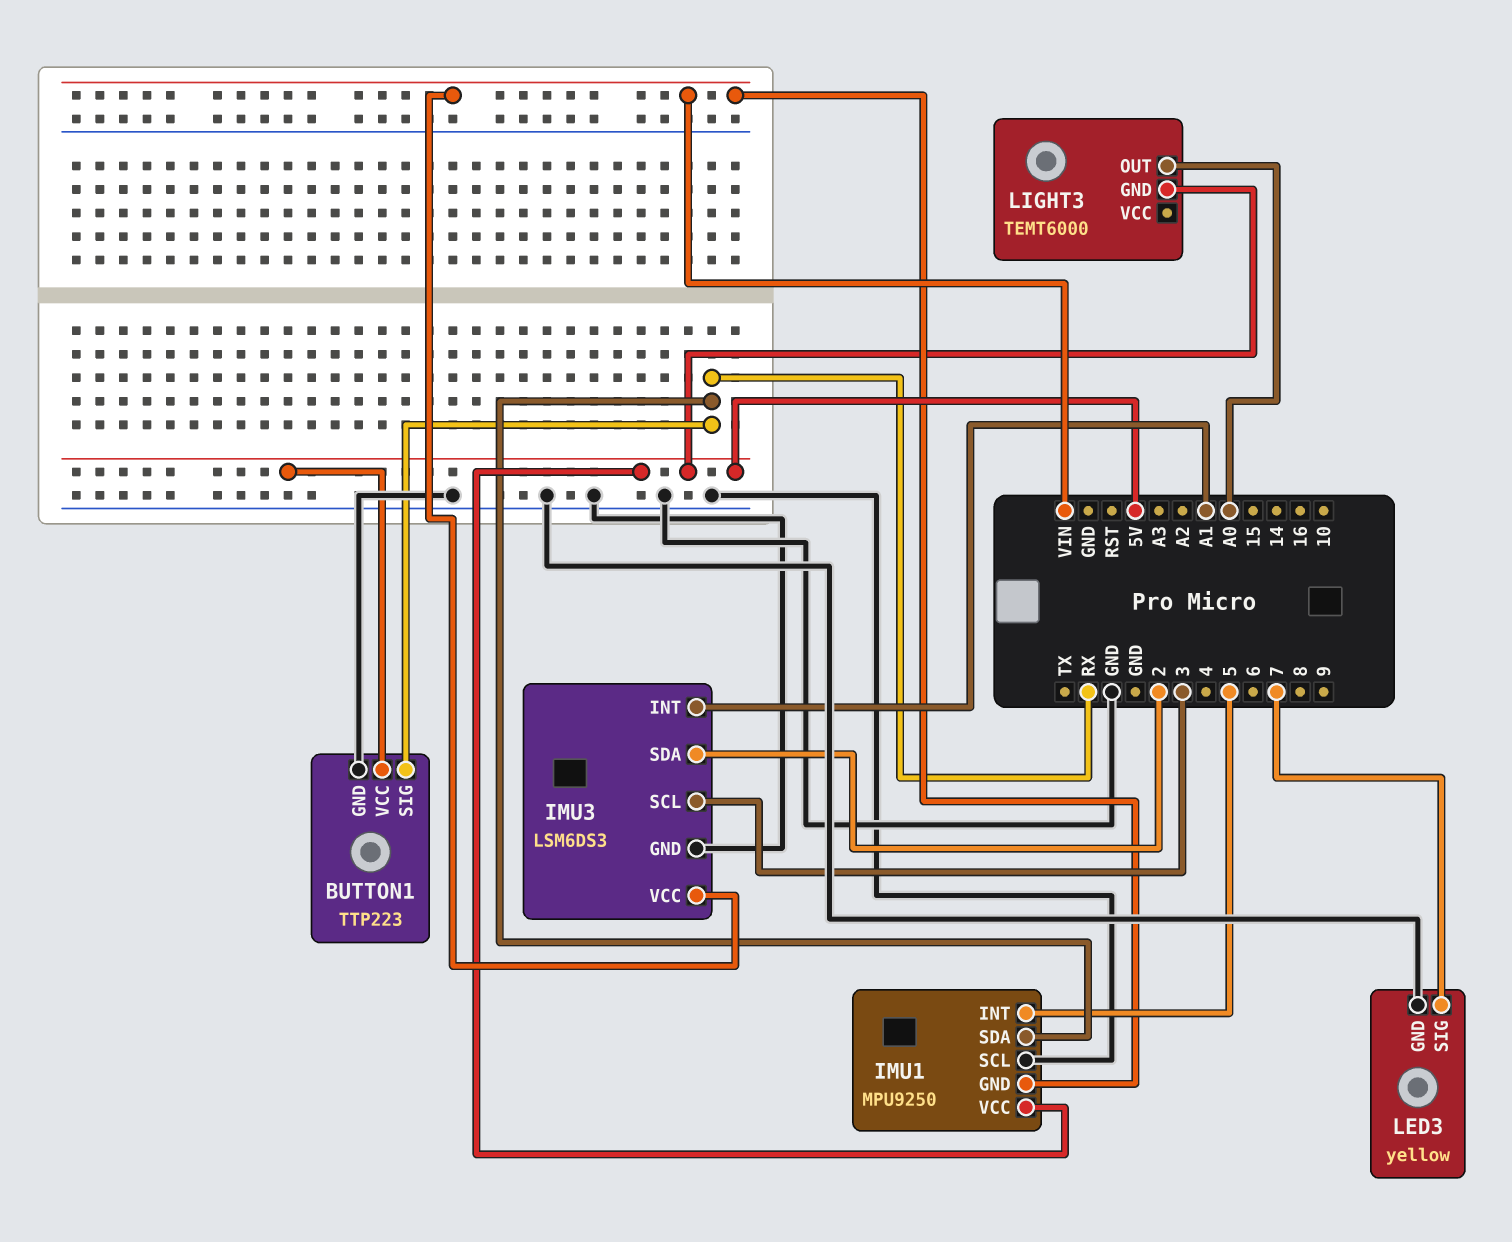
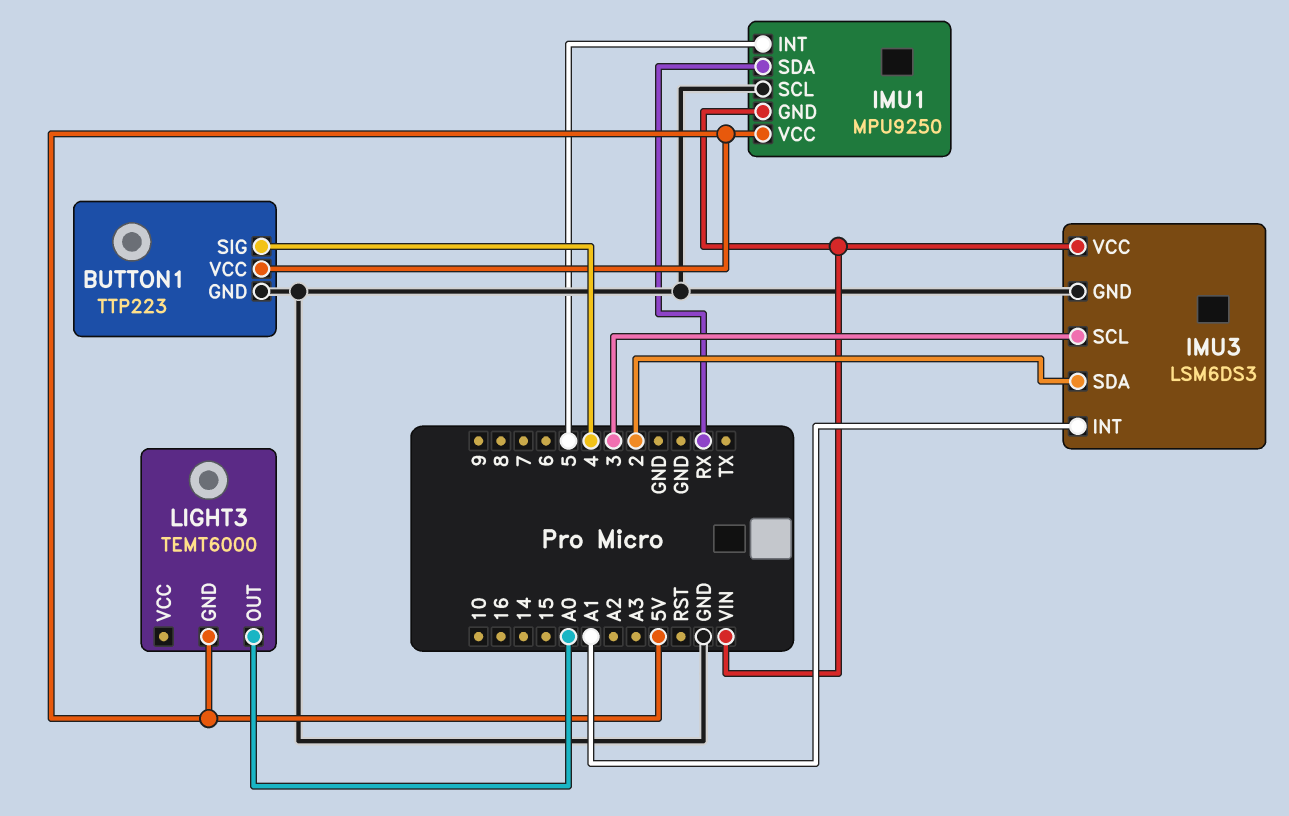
BUTTON1 pin SIG: RX -> 4
LED3: yellow -> none
LED3 pin GND: GND -> none
LED3 pin SIG: 7 -> none

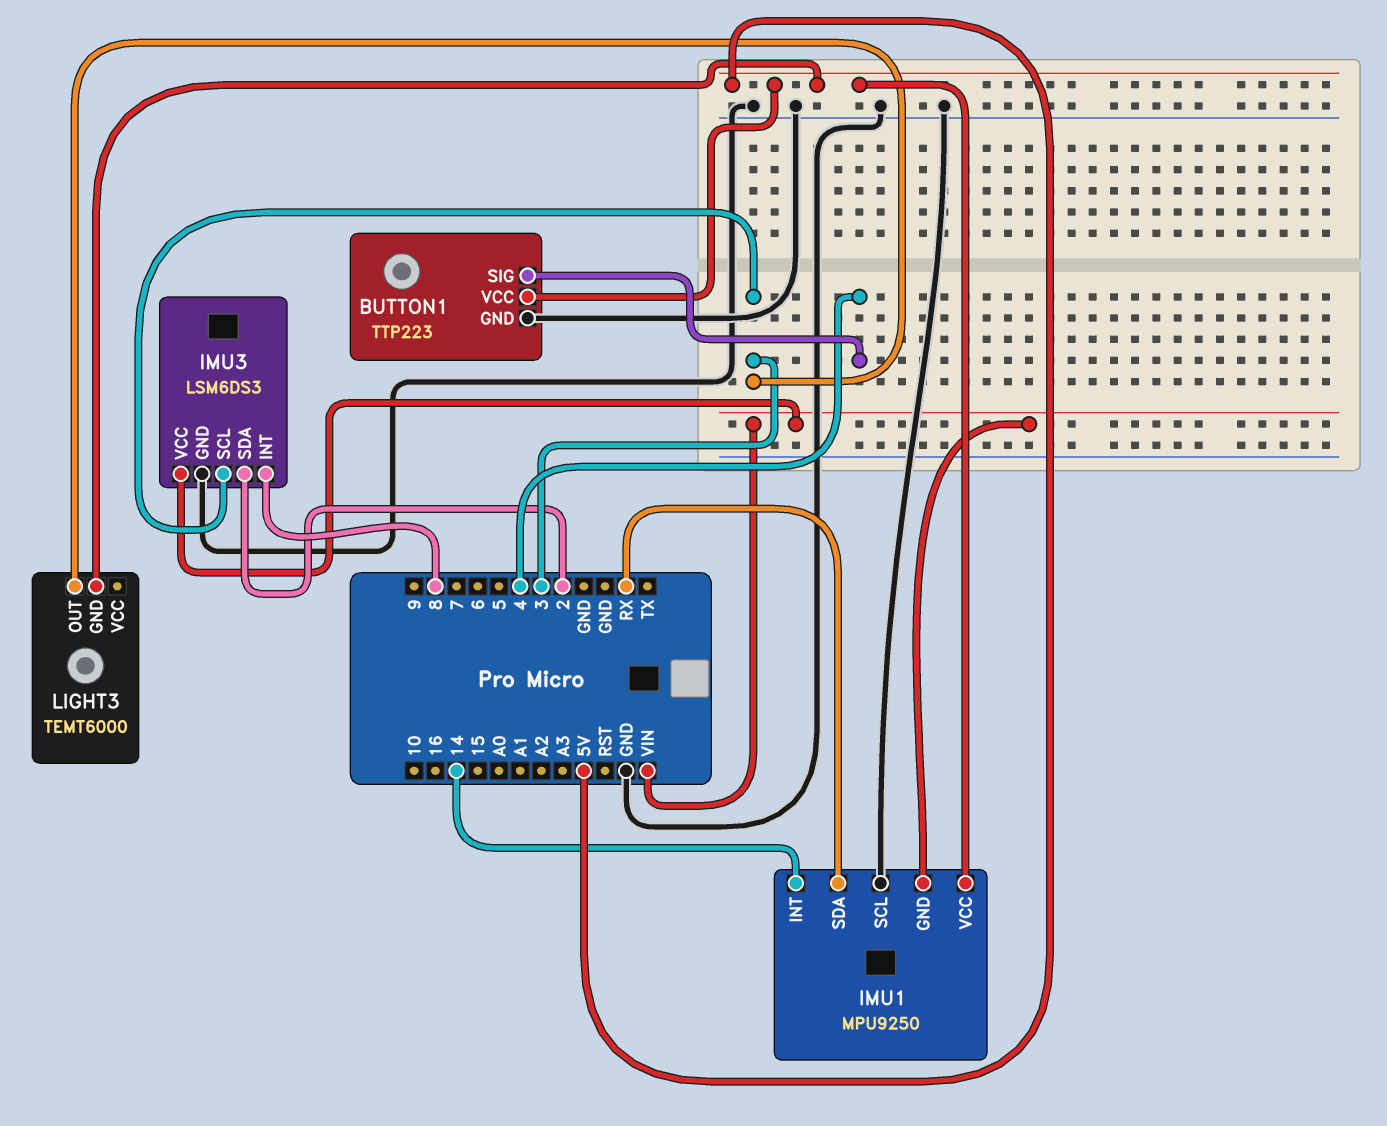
IMU1 pin INT: 5 -> 14
IMU3 pin INT: A1 -> 8
LIGHT3 pin OUT: A0 -> 3

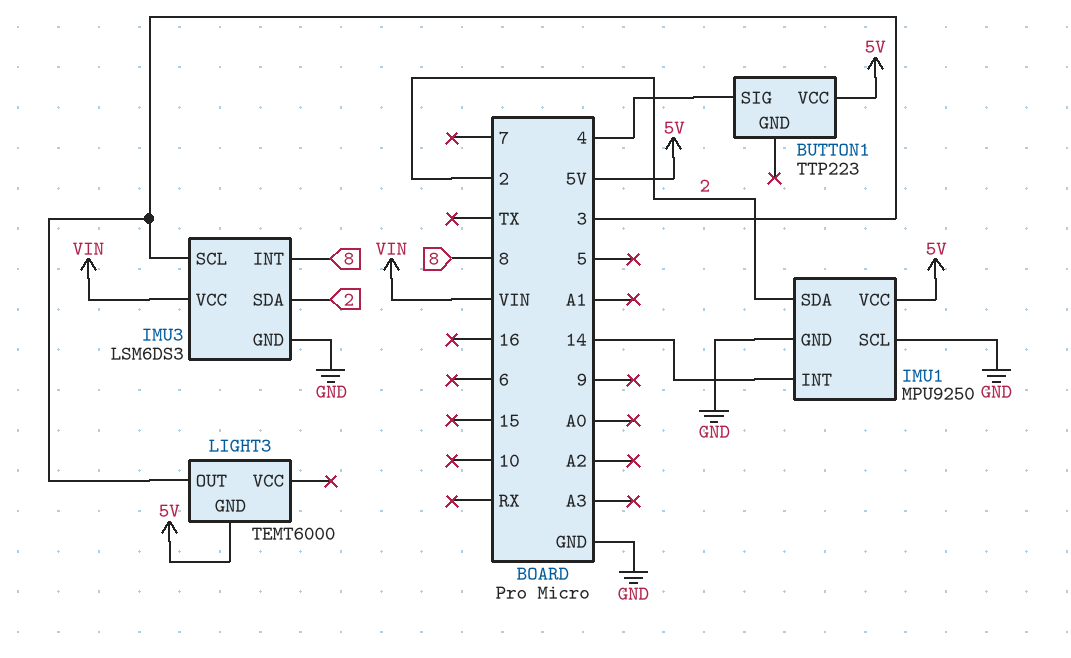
BUTTON1 pin GND: GND -> none
IMU1 pin GND: VIN -> GND
IMU1 pin SDA: RX -> 2

